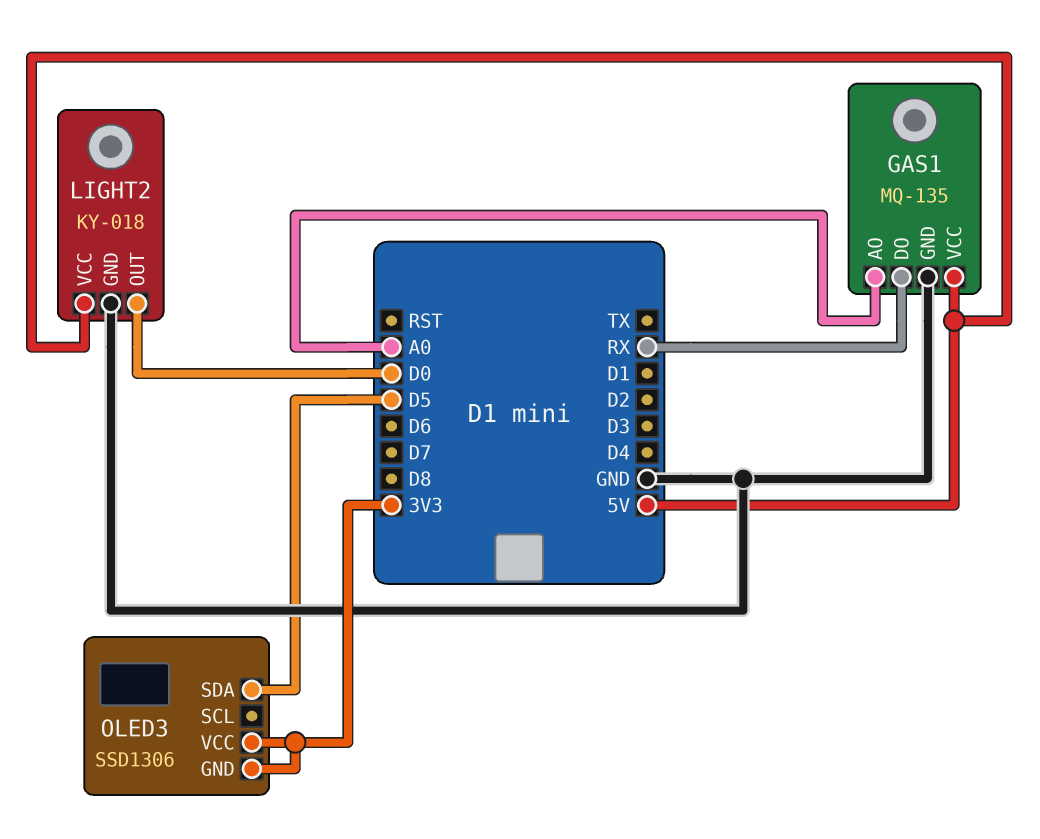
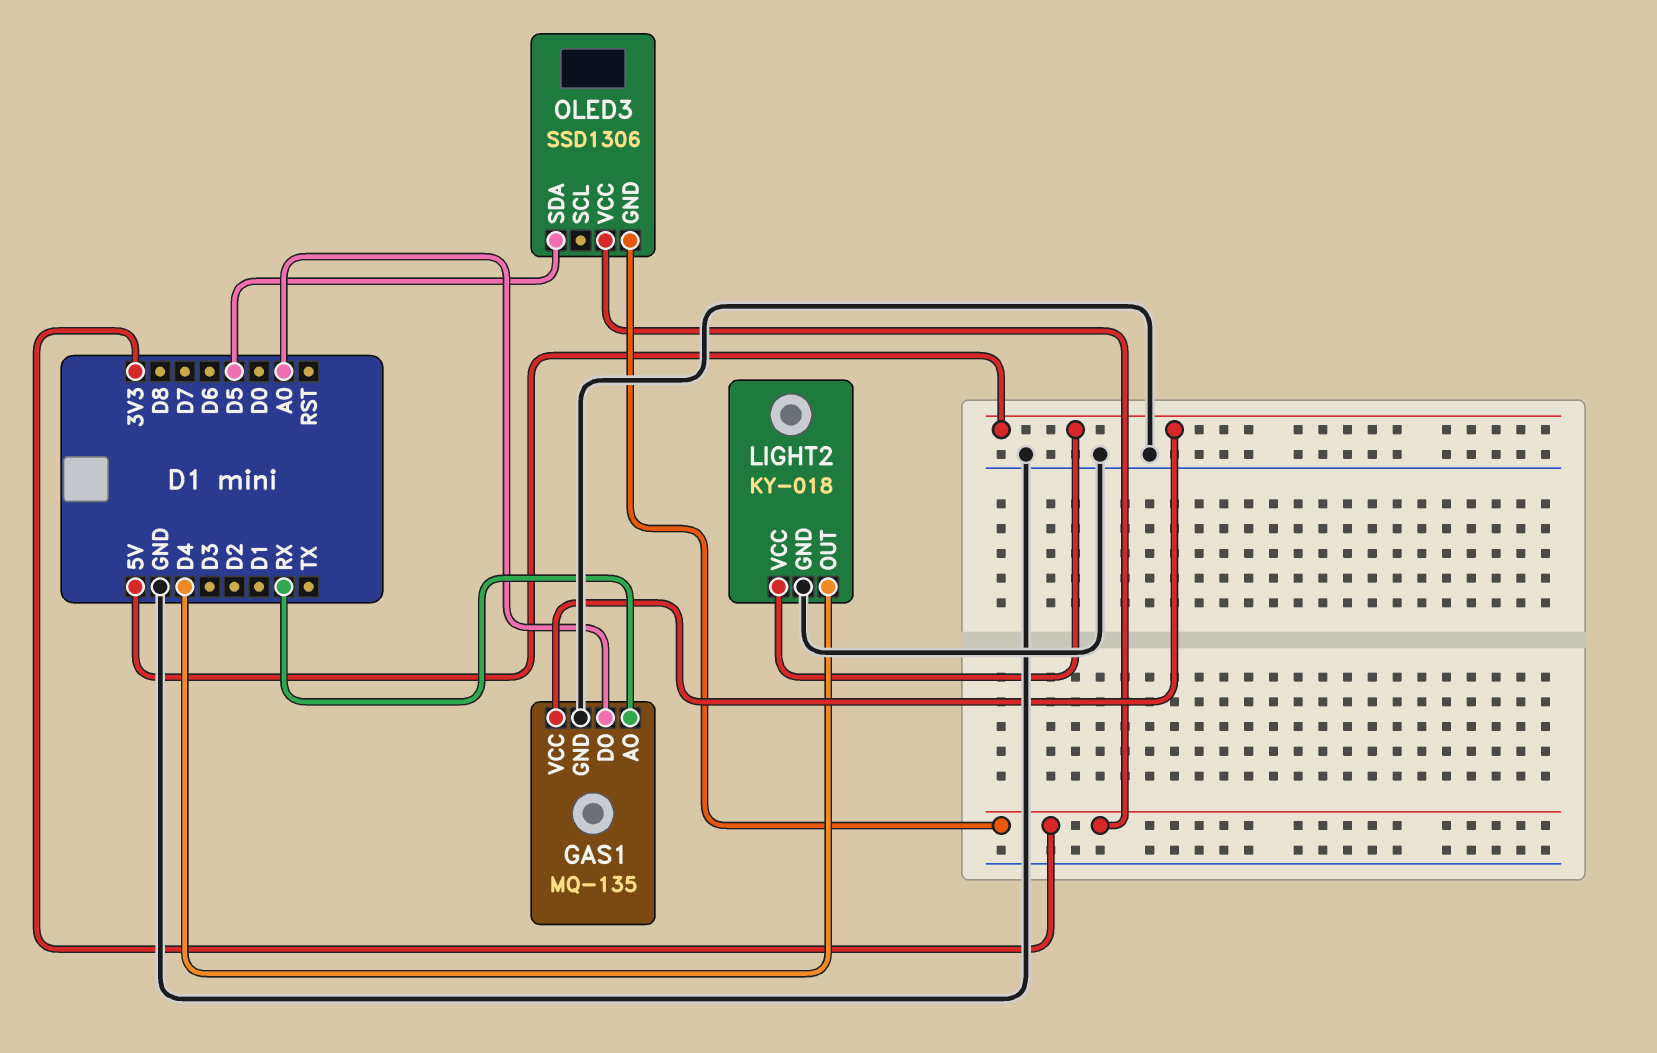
GAS1 pin AO: A0 -> RX
GAS1 pin DO: RX -> A0
LIGHT2 pin OUT: D0 -> D4

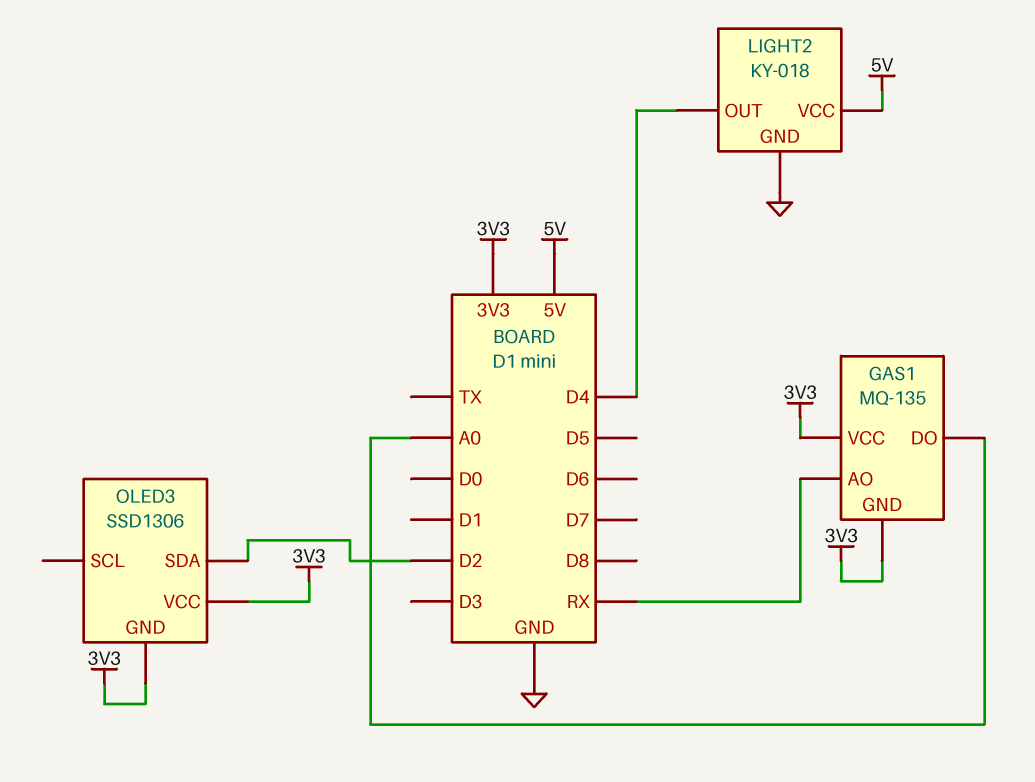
GAS1 pin GND: GND -> 3V3
GAS1 pin VCC: 5V -> 3V3
OLED3 pin SDA: D5 -> D2

